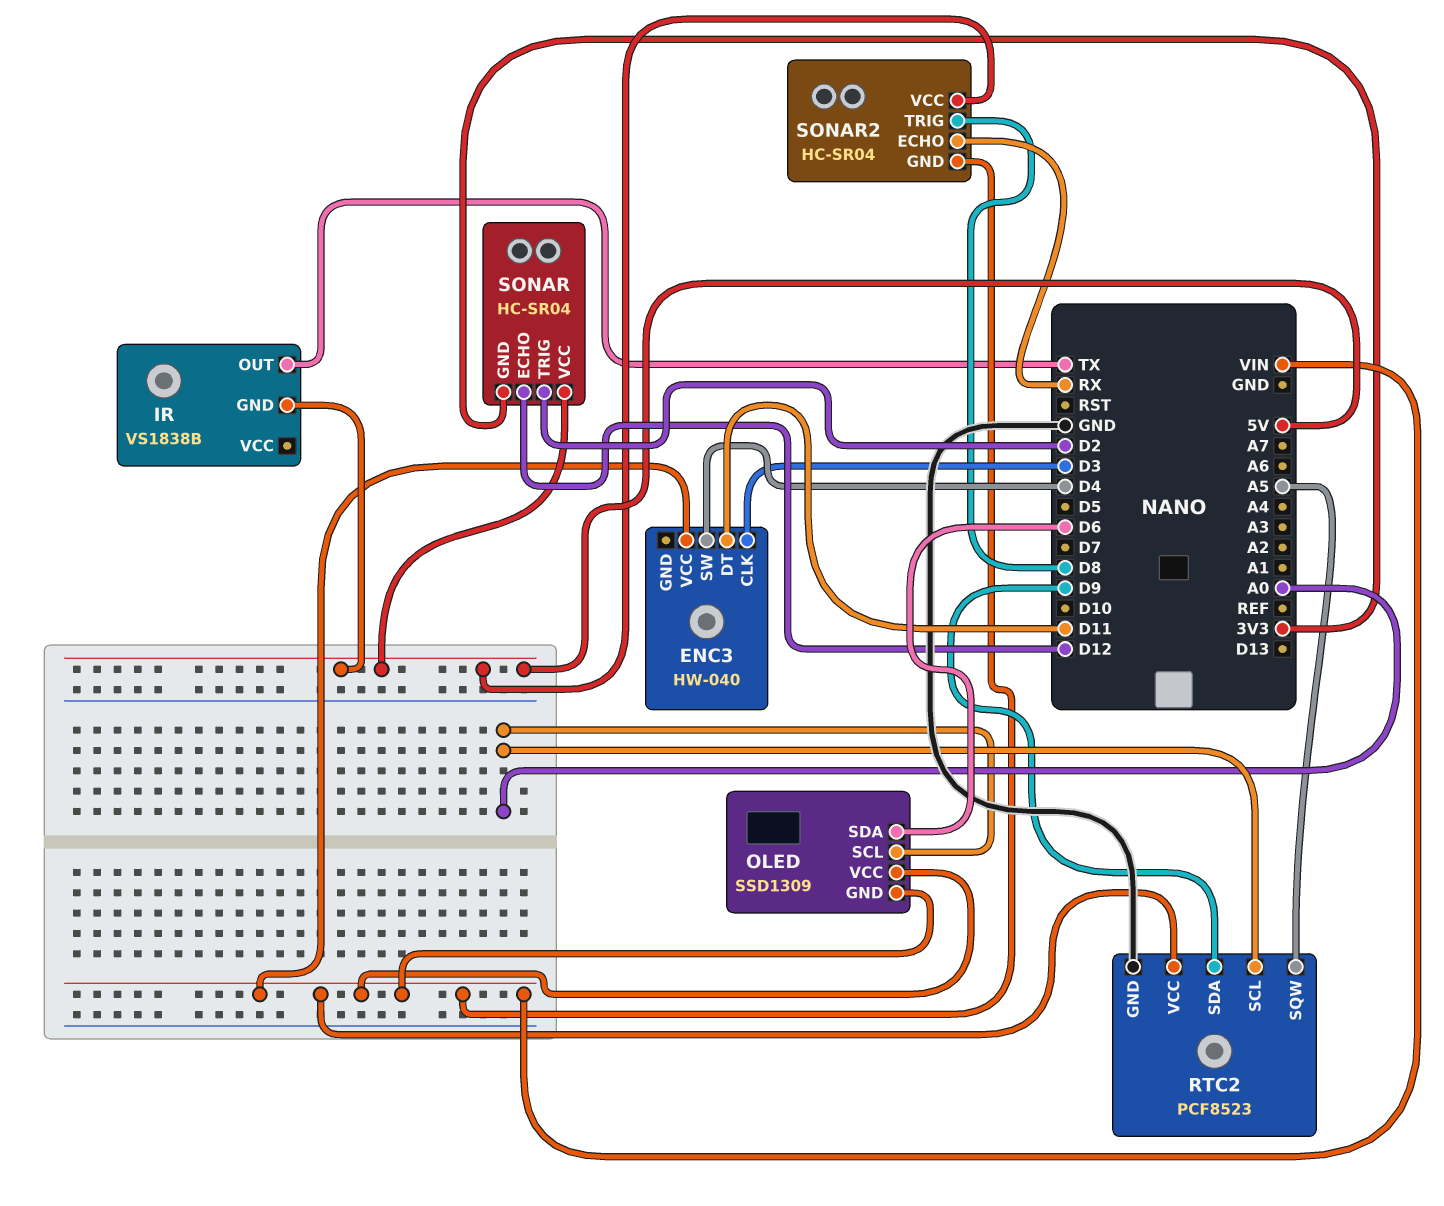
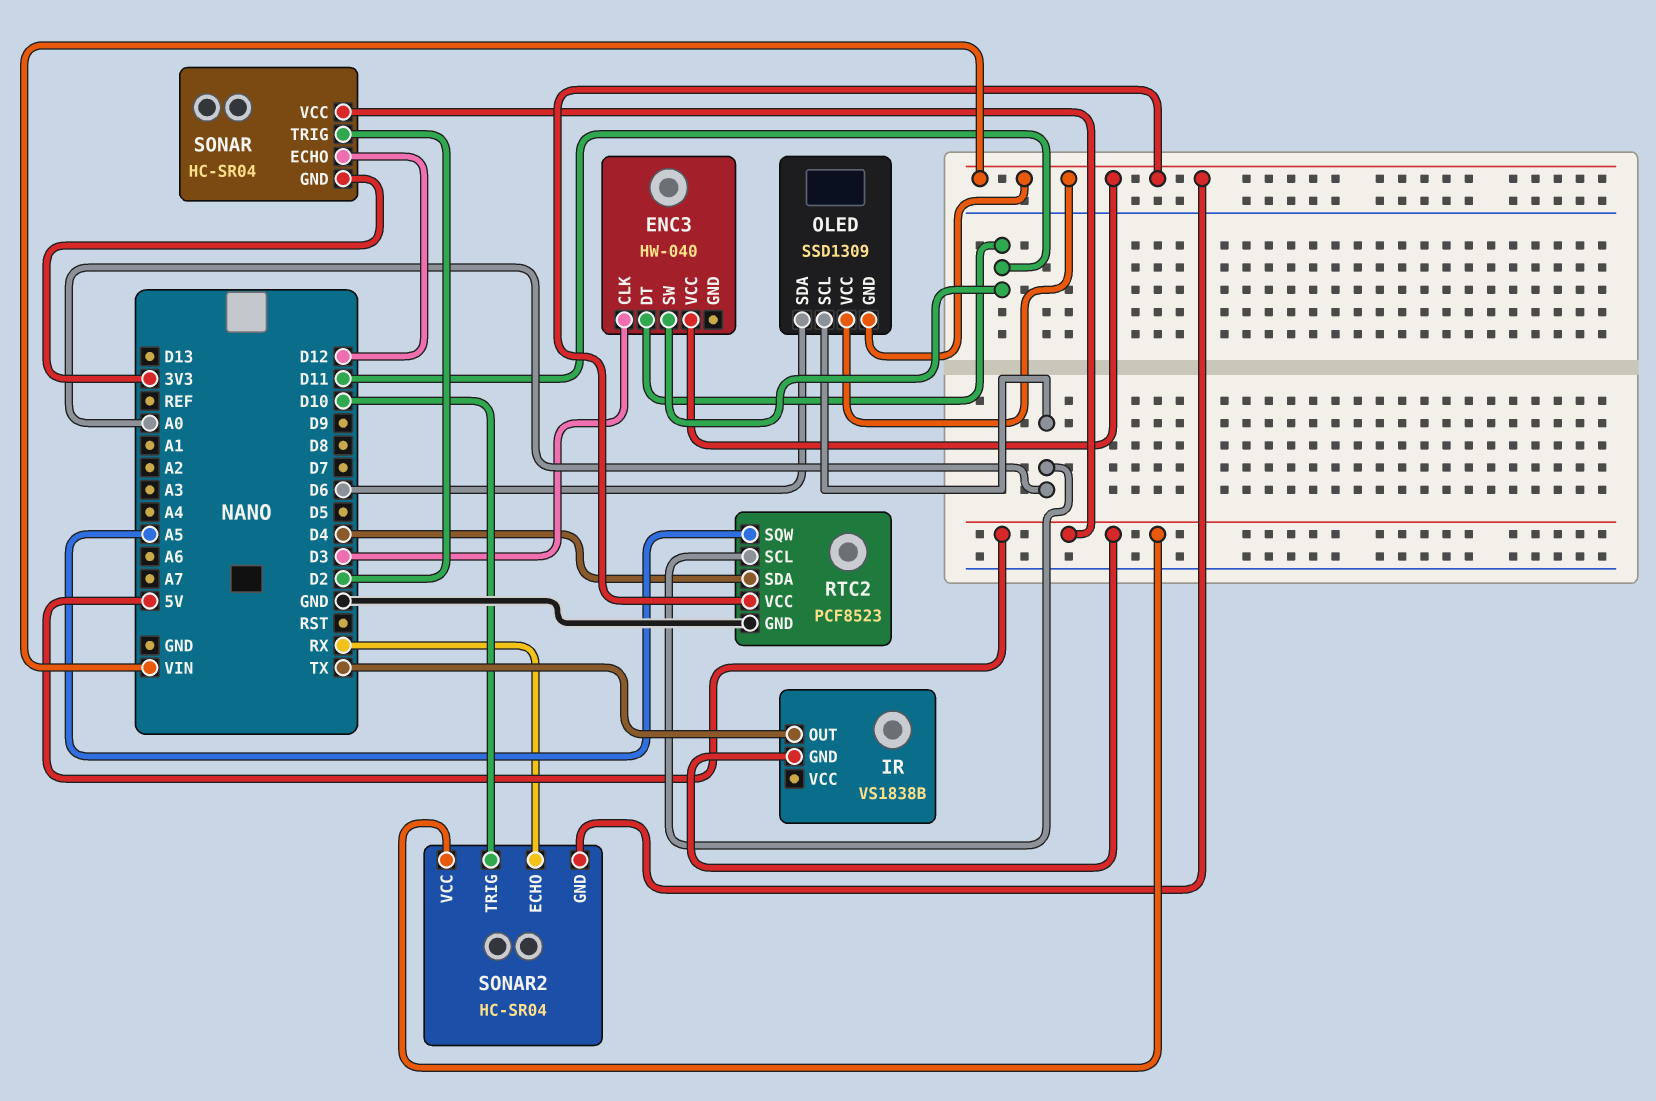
ENC3 pin SW: D4 -> D11
RTC2 pin SDA: D9 -> D4
SONAR2 pin TRIG: D8 -> D10

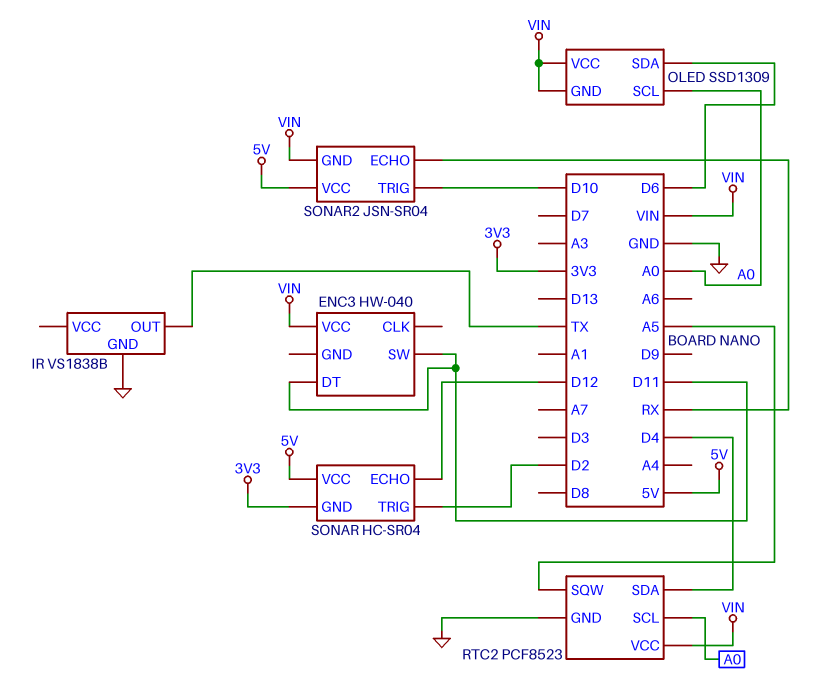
ENC3 pin CLK: D3 -> none
IR pin GND: 5V -> GND
SONAR2: HC-SR04 -> JSN-SR04

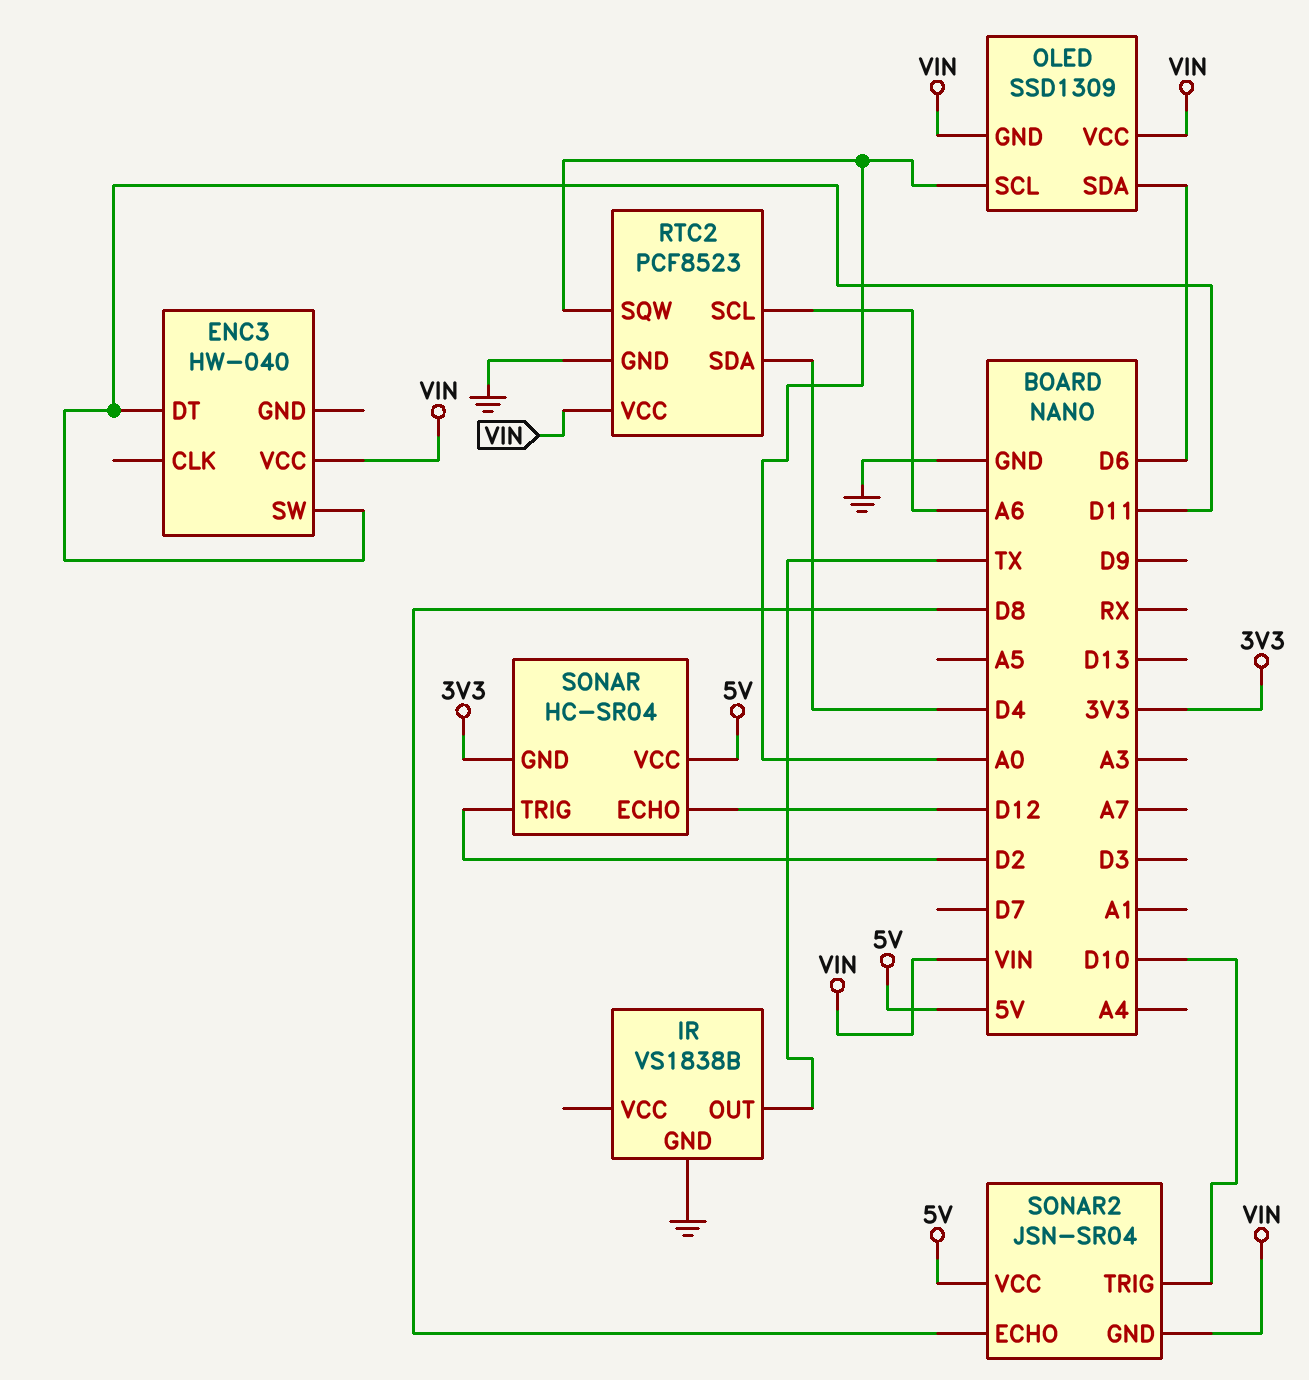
RTC2 pin SCL: A0 -> A6
RTC2 pin SQW: A5 -> A0
SONAR2 pin ECHO: RX -> D8

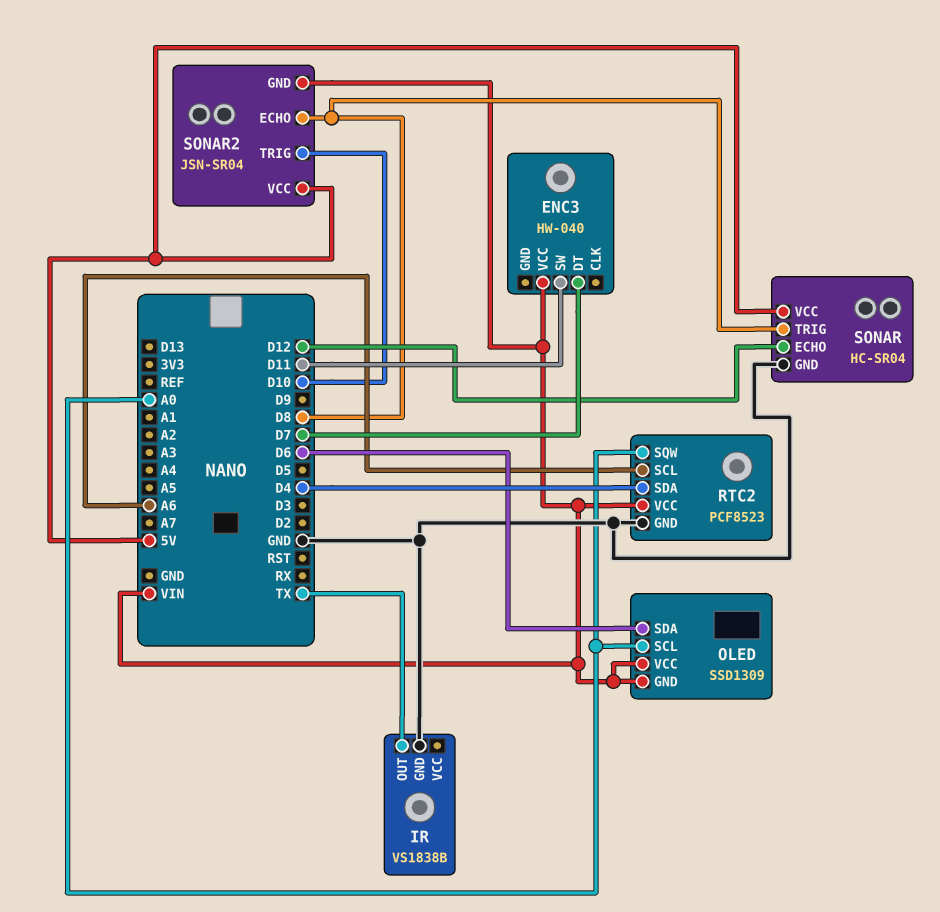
ENC3 pin DT: D11 -> D7
SONAR pin GND: 3V3 -> GND
SONAR pin TRIG: D2 -> D8

